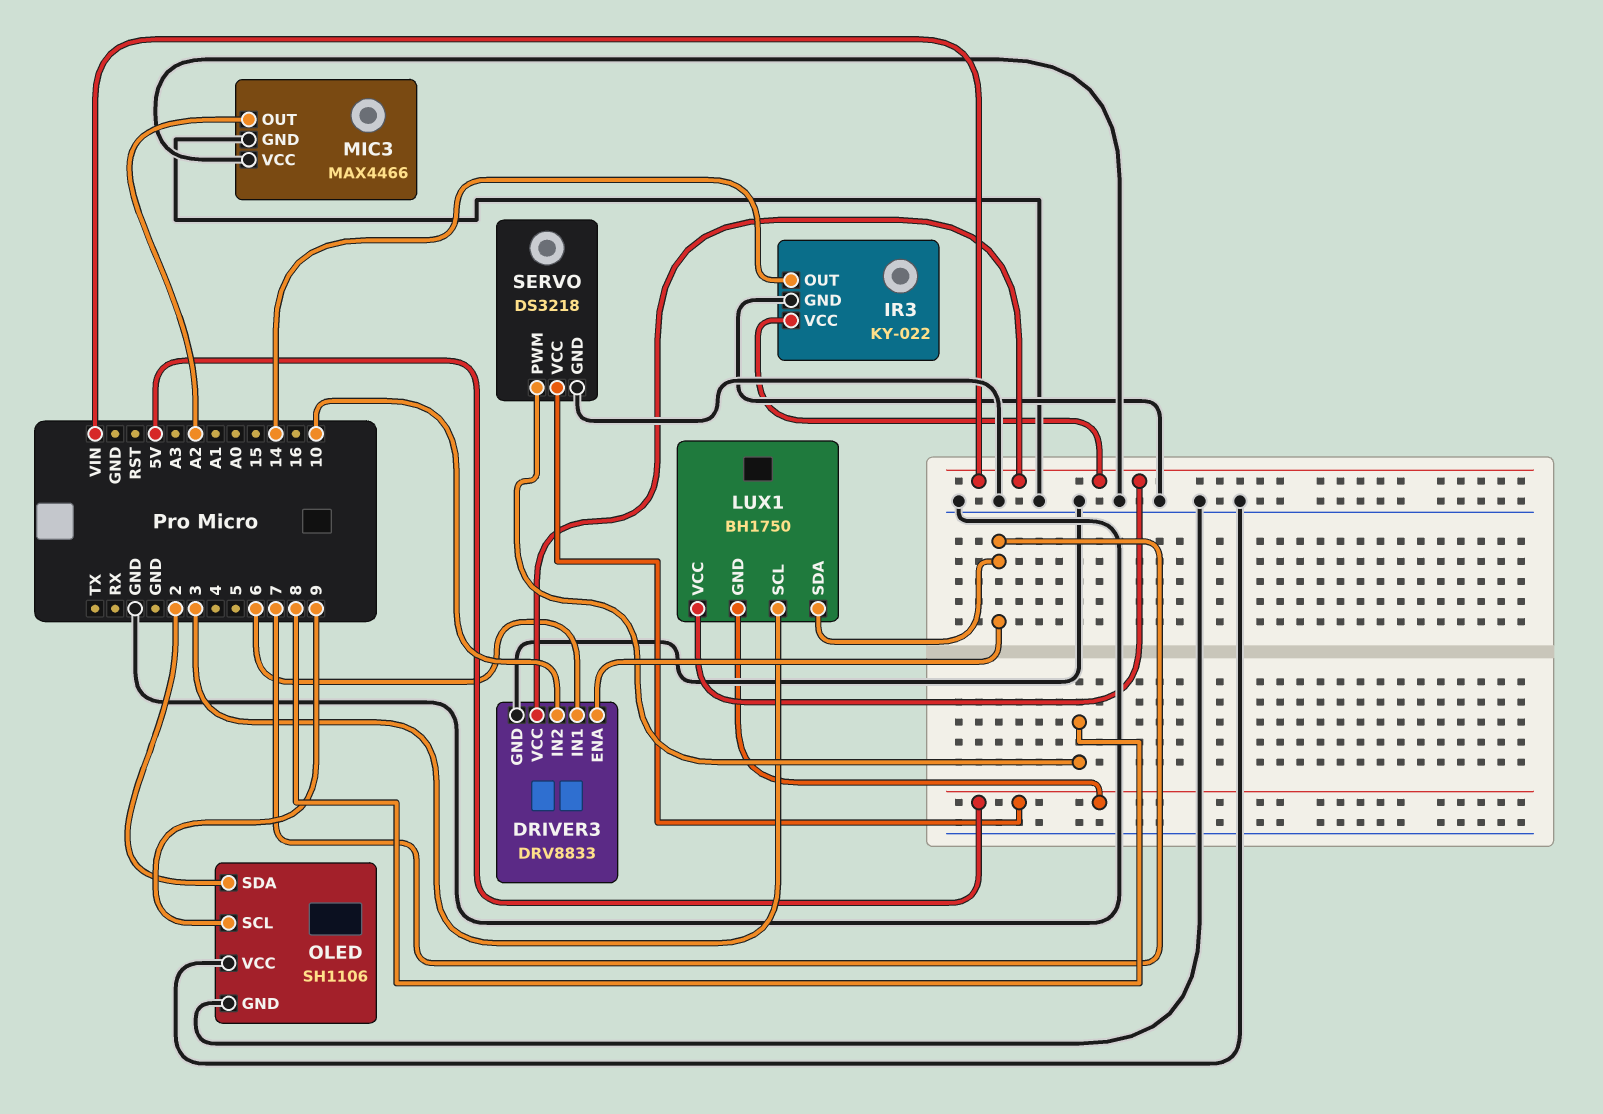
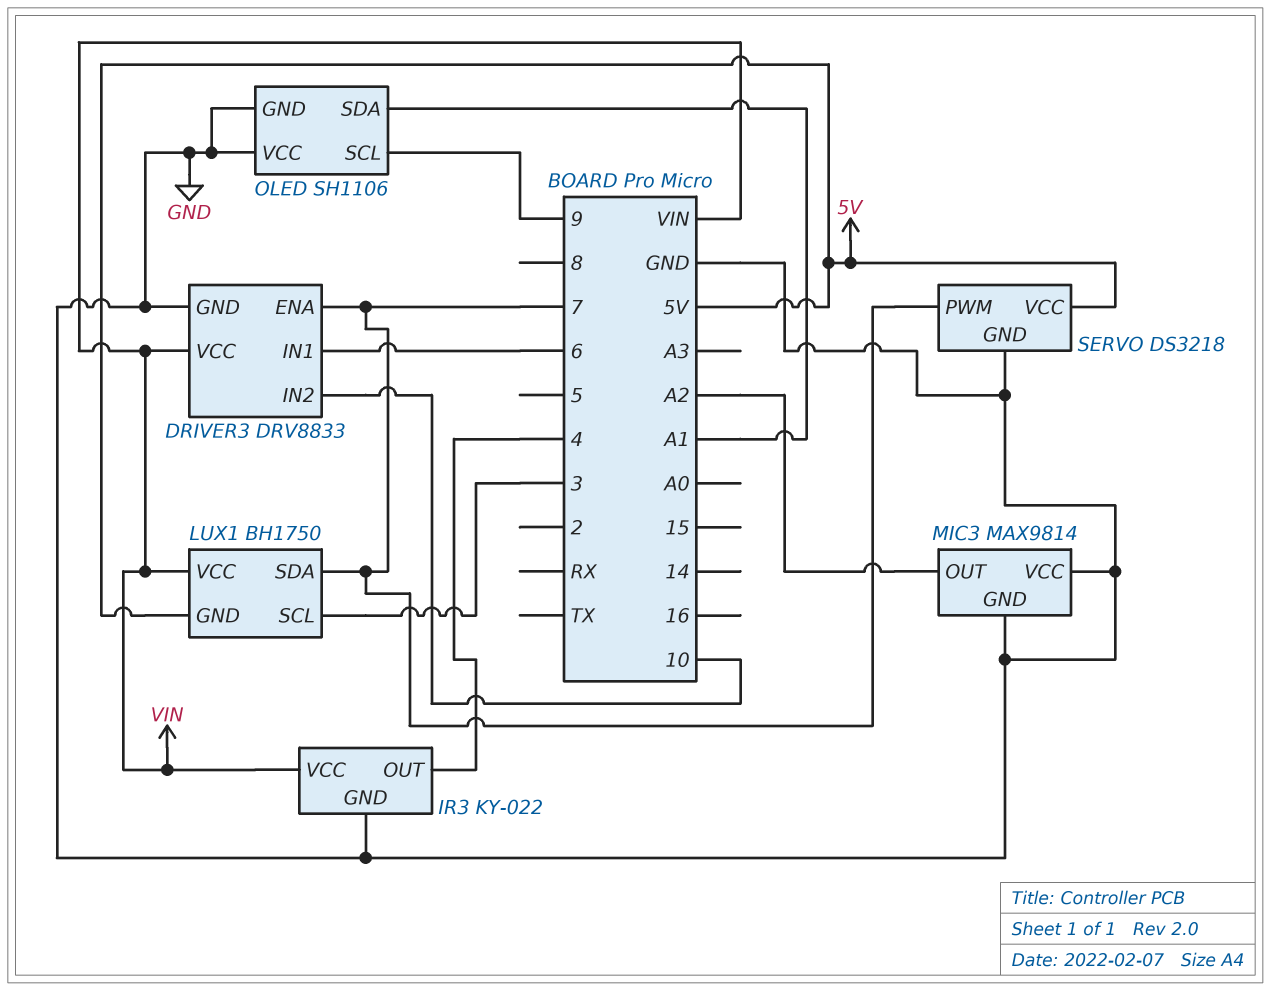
IR3 pin OUT: 14 -> 4
MIC3: MAX4466 -> MAX9814
OLED pin SDA: 2 -> A1
SERVO pin PWM: 8 -> 7

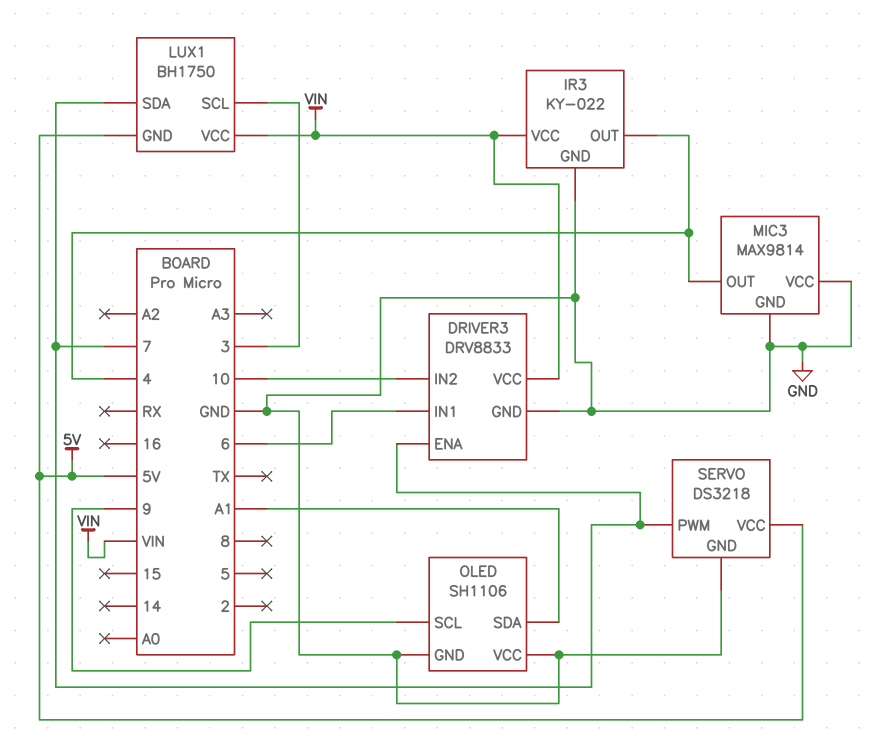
MIC3 pin OUT: A2 -> 4

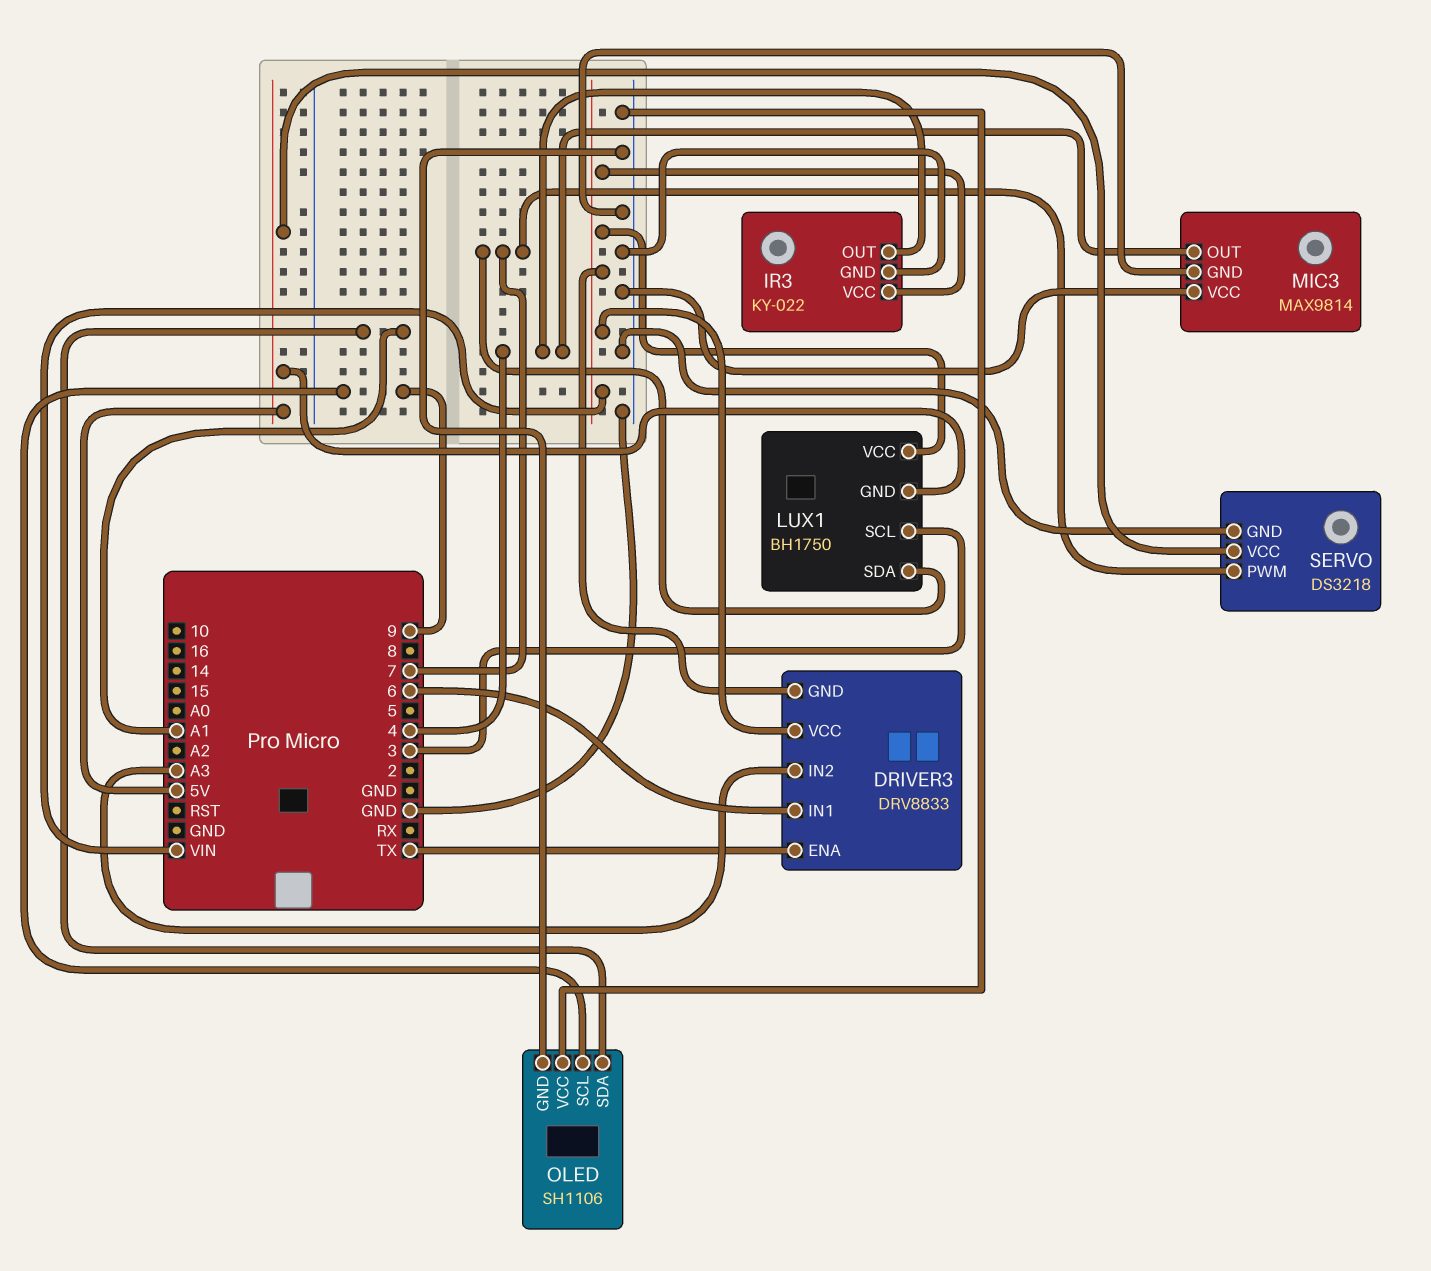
DRIVER3 pin ENA: 7 -> TX
DRIVER3 pin GND: GND -> VIN
DRIVER3 pin IN2: 10 -> A3

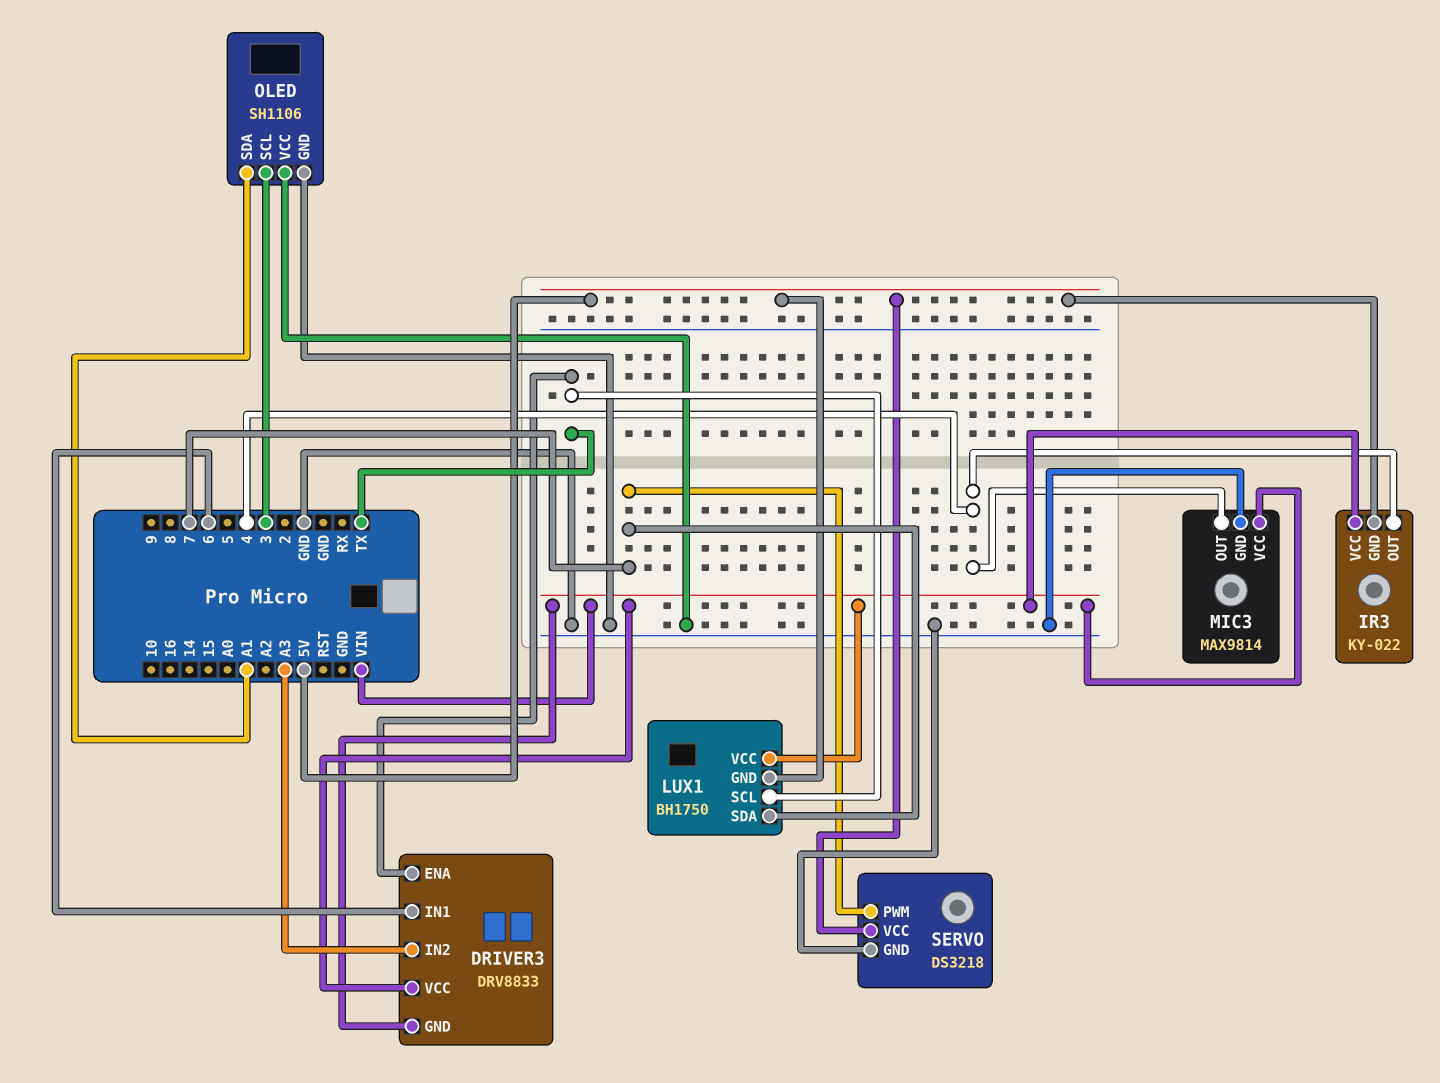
IR3 pin GND: GND -> 5V
LUX1 pin SCL: 3 -> TX
MIC3 pin VCC: GND -> VIN
OLED pin SCL: 9 -> 3

